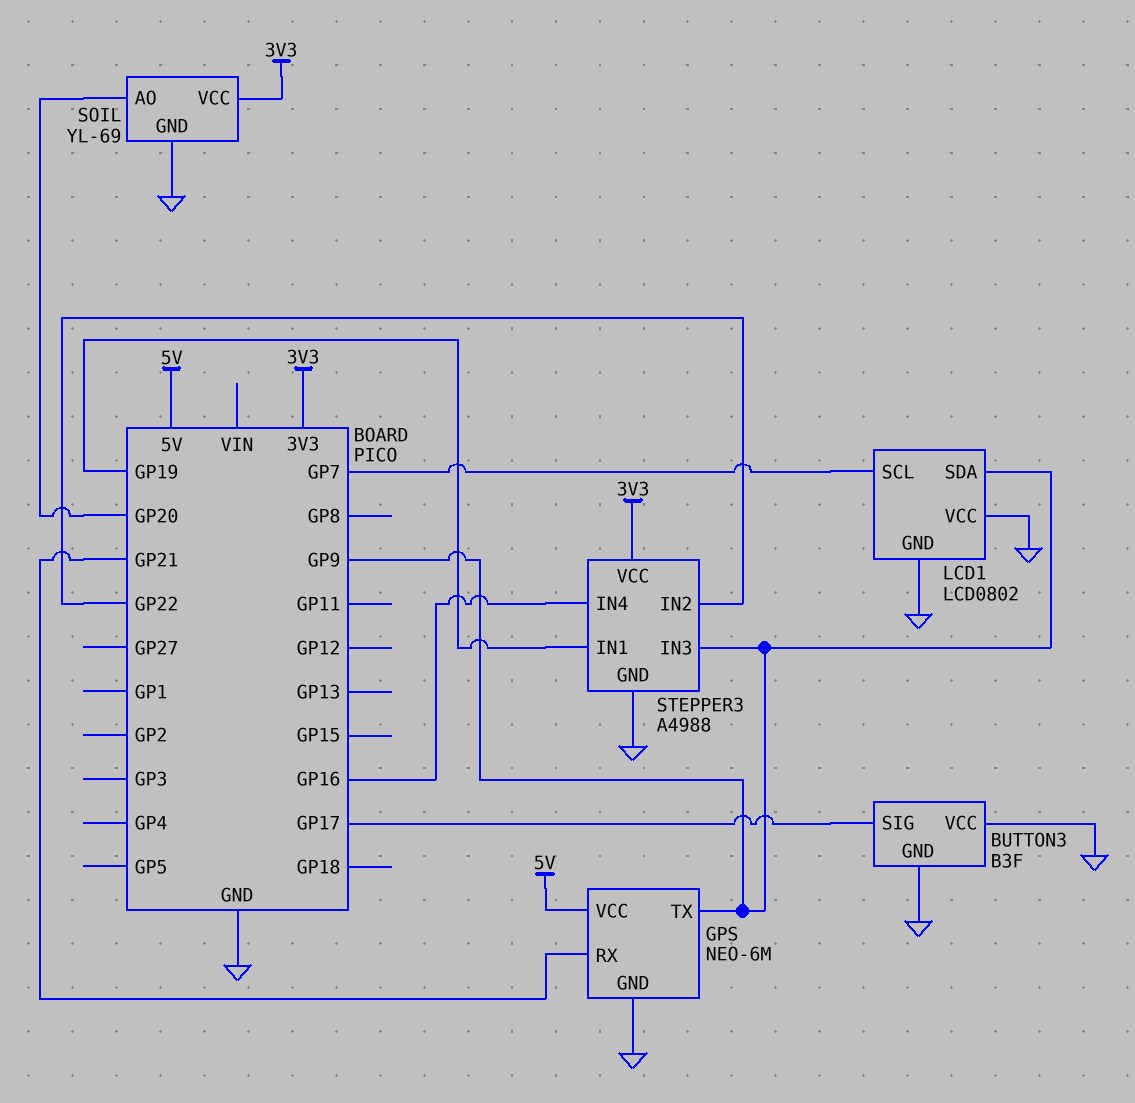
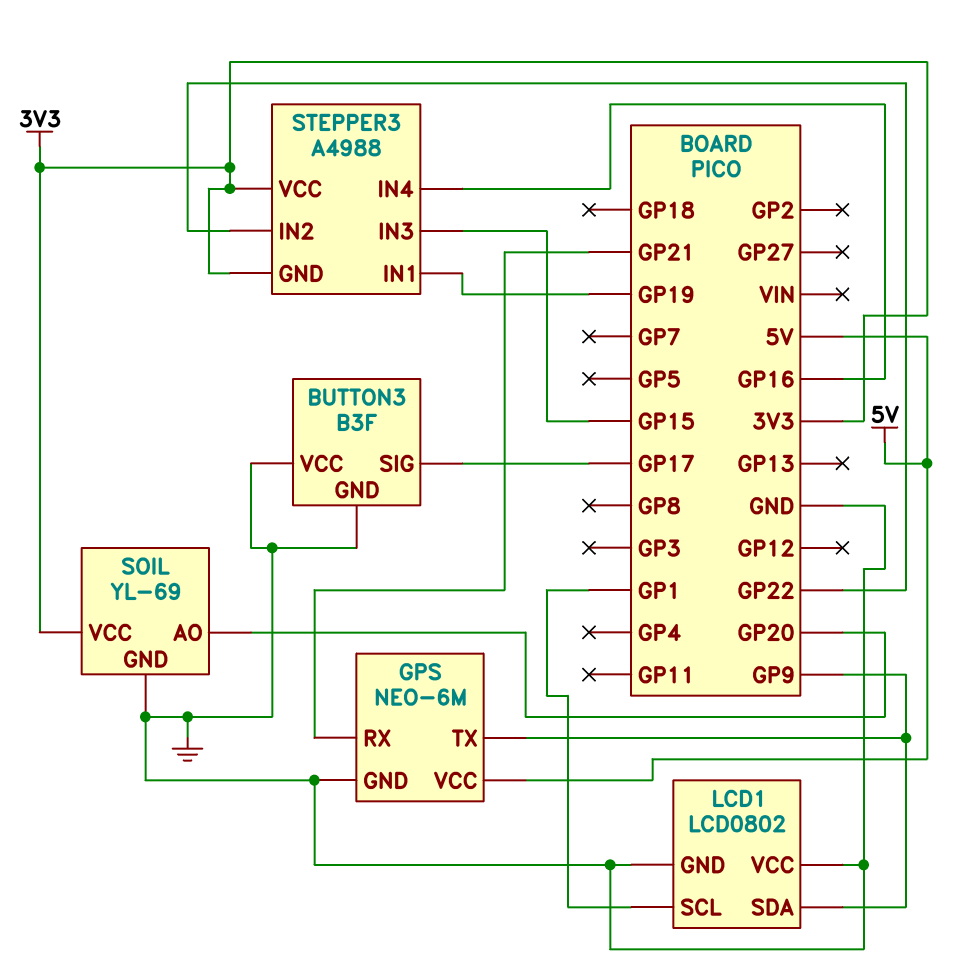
LCD1 pin SCL: GP7 -> GP1
STEPPER3 pin GND: GND -> 3V3
STEPPER3 pin IN3: GP9 -> GP15

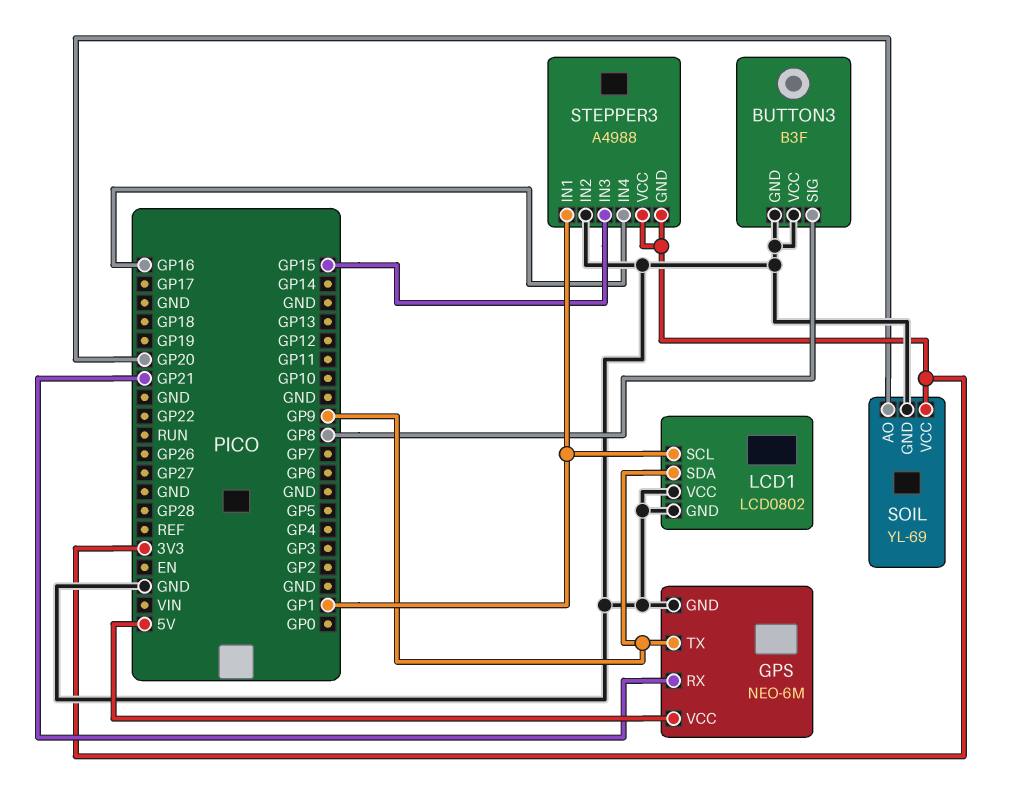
BUTTON3 pin SIG: GP17 -> GP8
STEPPER3 pin IN1: GP19 -> GP1
STEPPER3 pin IN2: GP22 -> GND

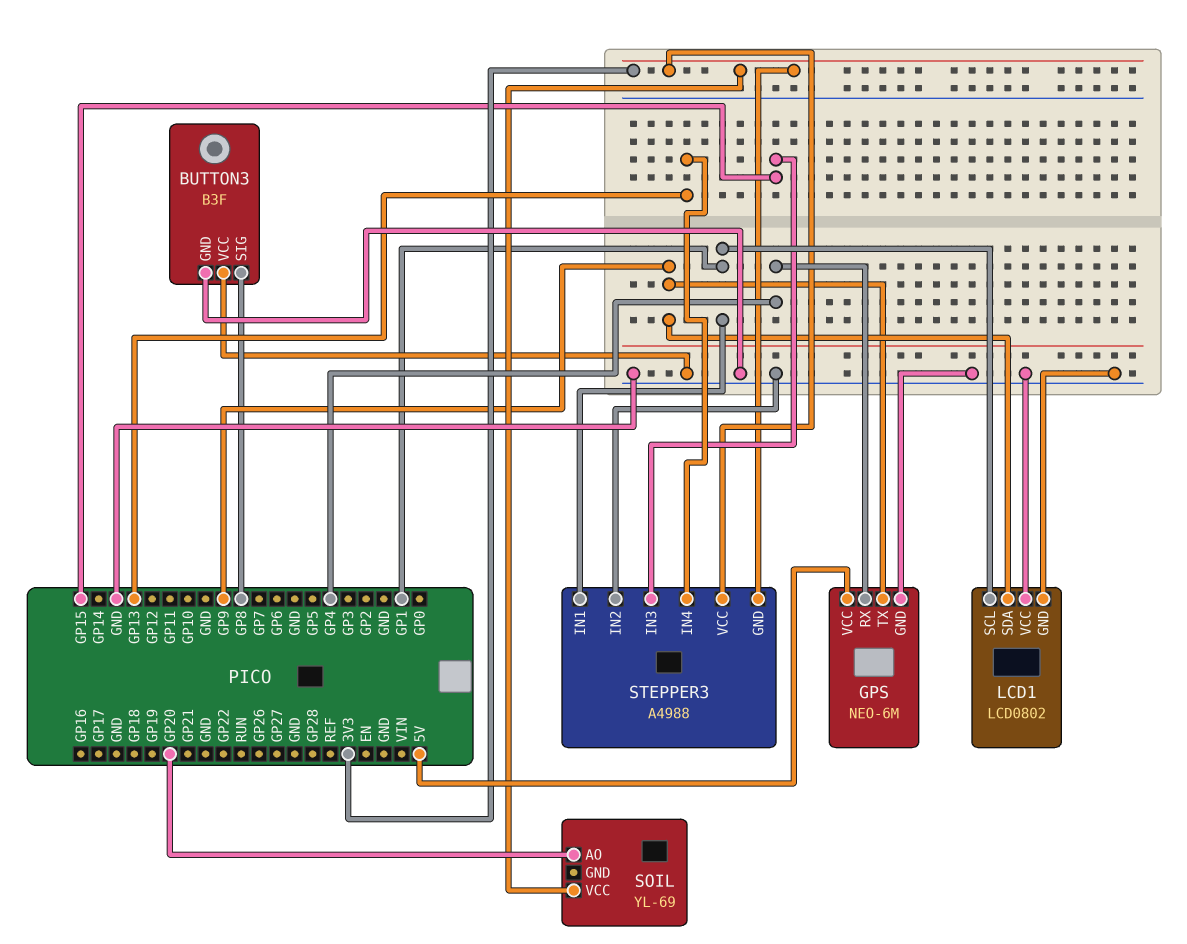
GPS pin RX: GP21 -> GP4
SOIL pin GND: GND -> none
STEPPER3 pin IN4: GP16 -> GP13

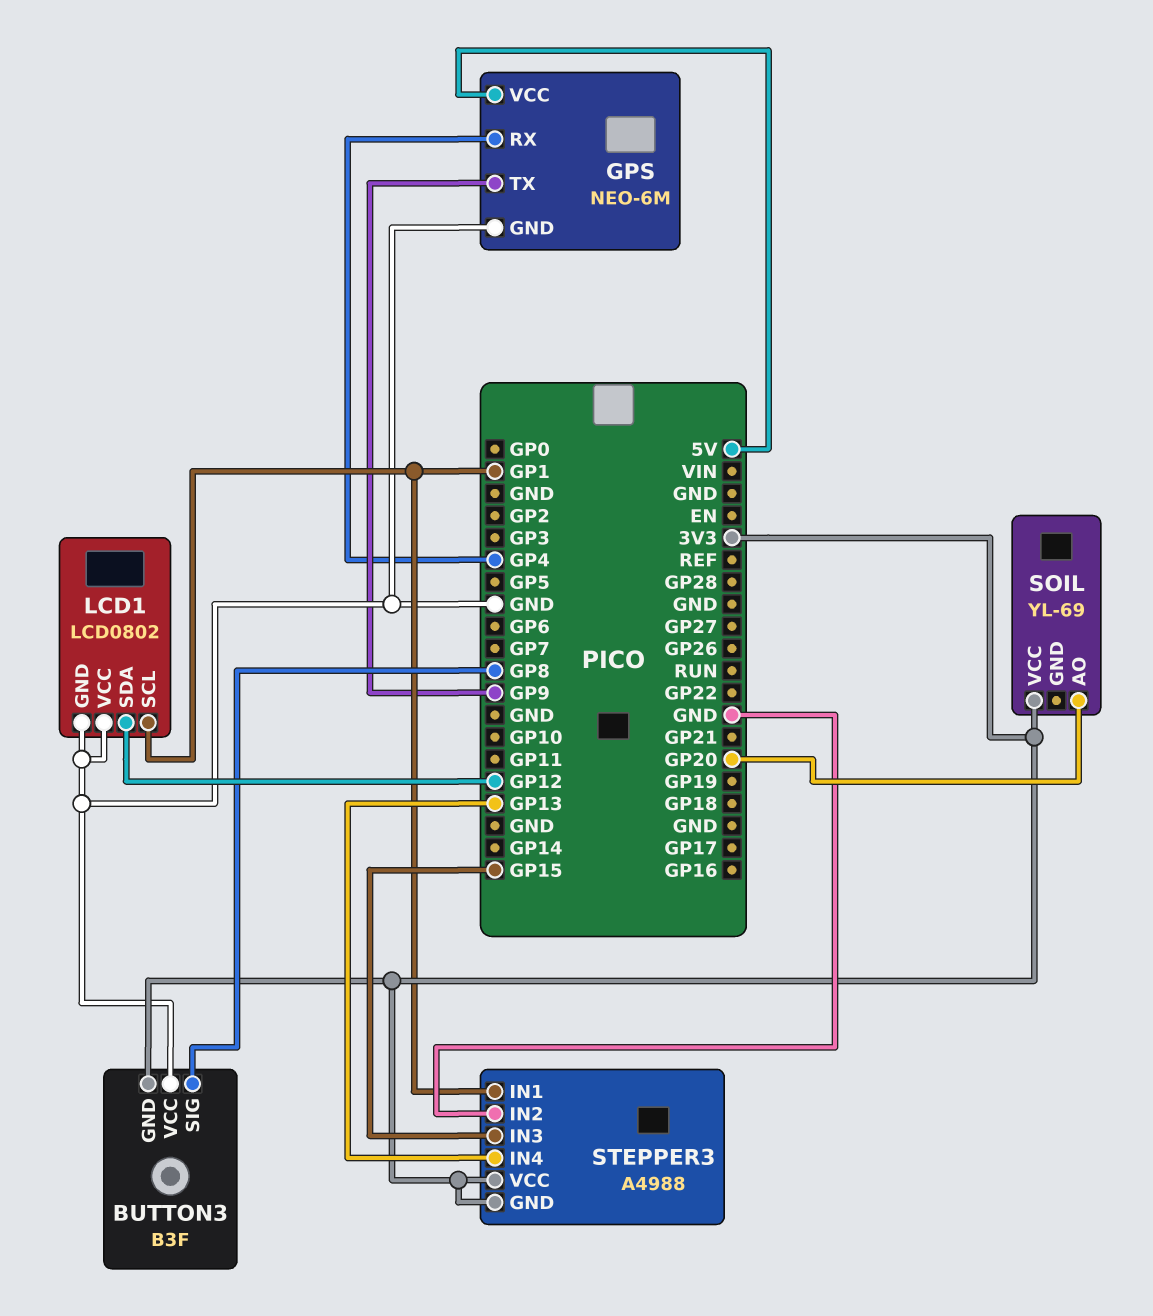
BUTTON3 pin GND: GND -> 3V3
LCD1 pin SDA: GP9 -> GP12

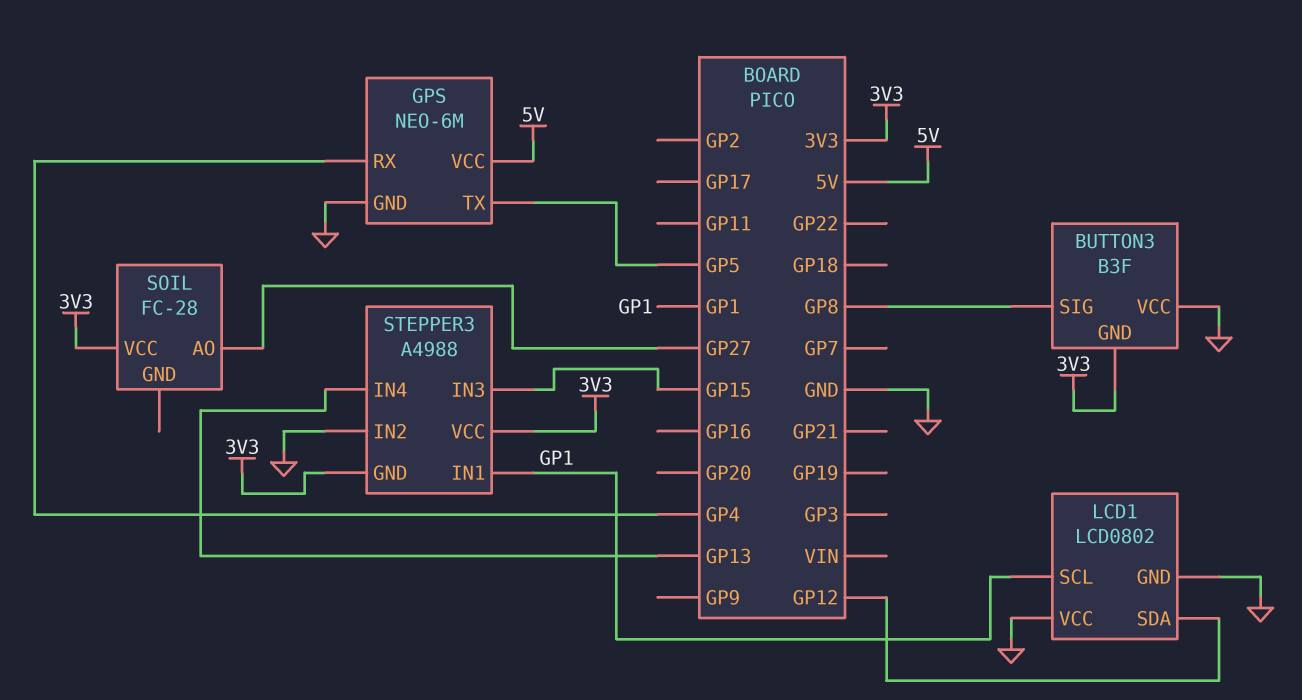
GPS pin TX: GP9 -> GP5
SOIL: YL-69 -> FC-28
SOIL pin AO: GP20 -> GP27

